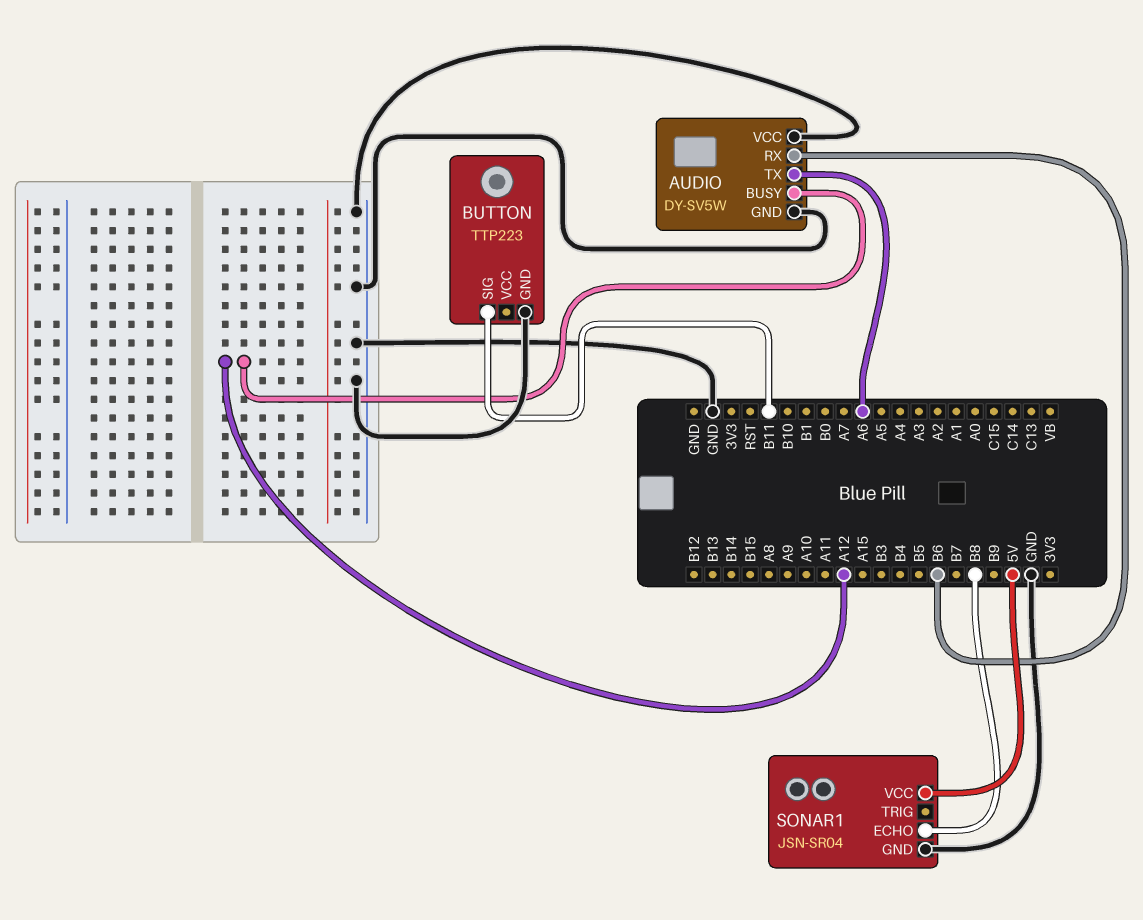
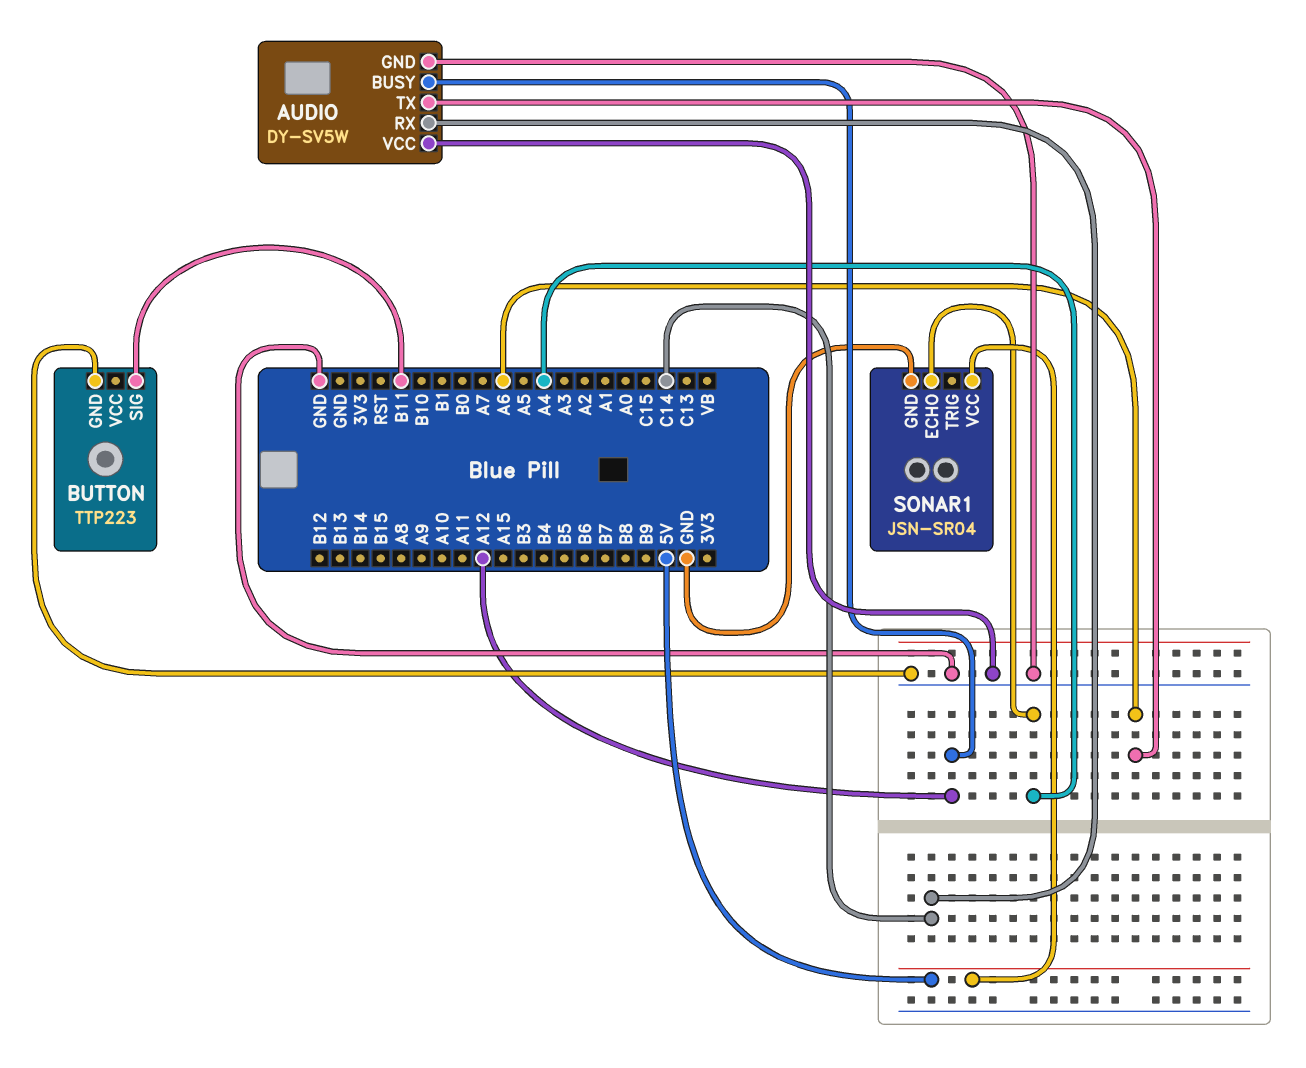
AUDIO pin RX: B6 -> C14
SONAR1 pin ECHO: B8 -> A4

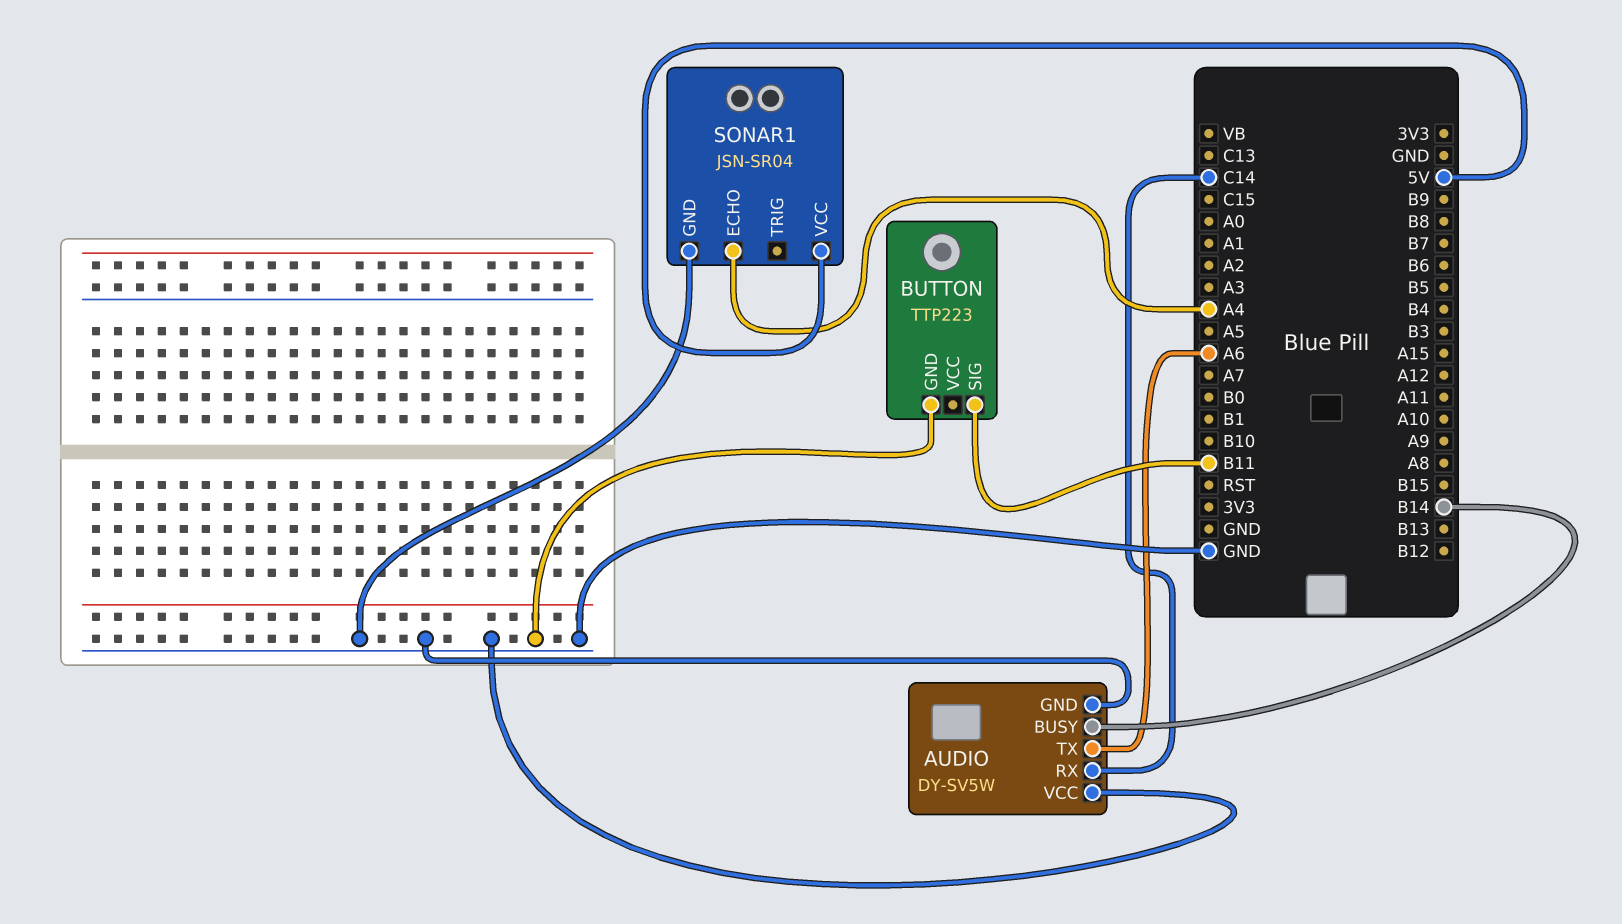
AUDIO pin BUSY: A12 -> B14

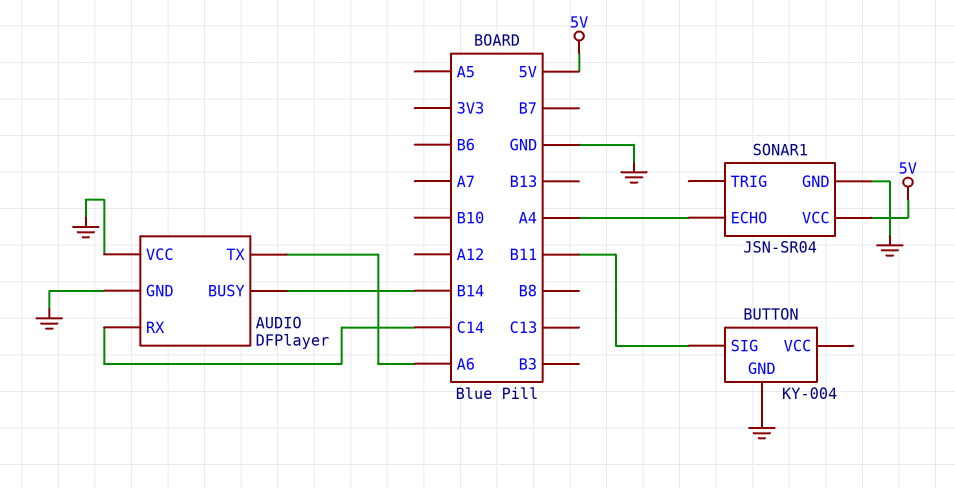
AUDIO: DY-SV5W -> DFPlayer
BUTTON: TTP223 -> KY-004

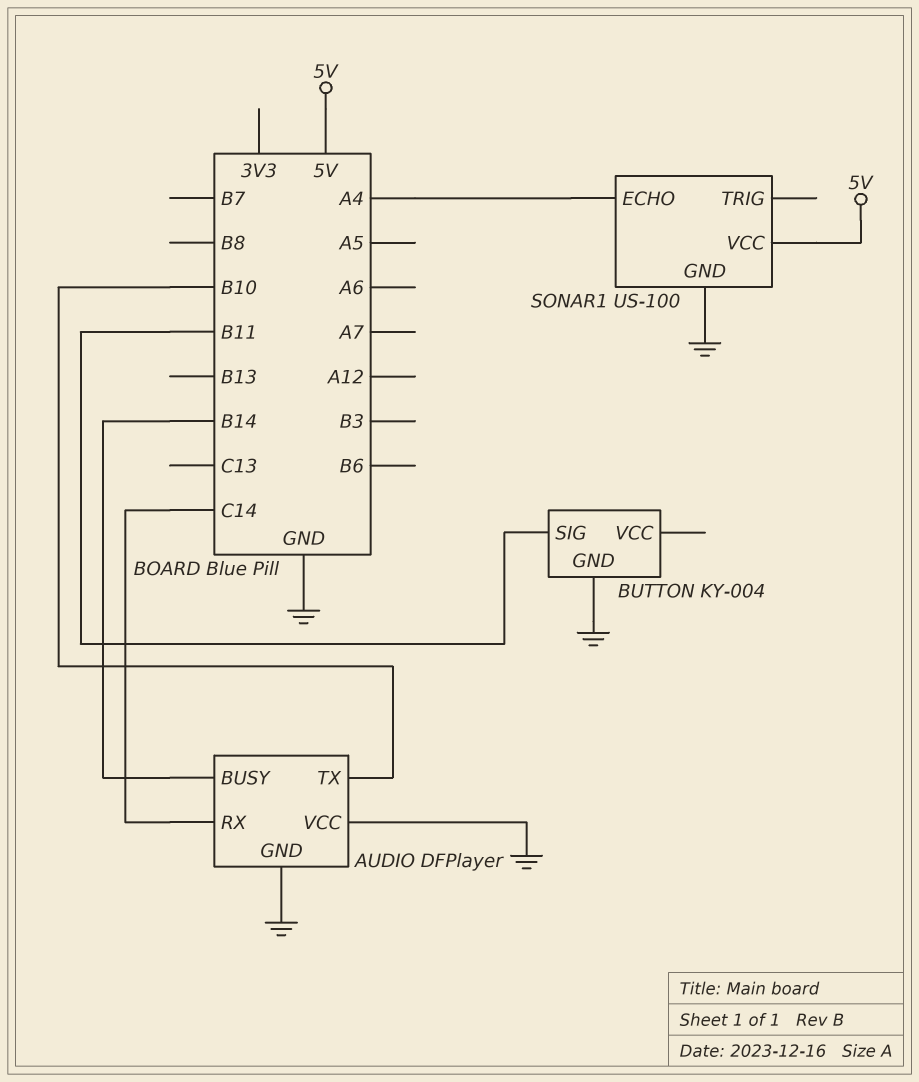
AUDIO pin TX: A6 -> B10
SONAR1: JSN-SR04 -> US-100

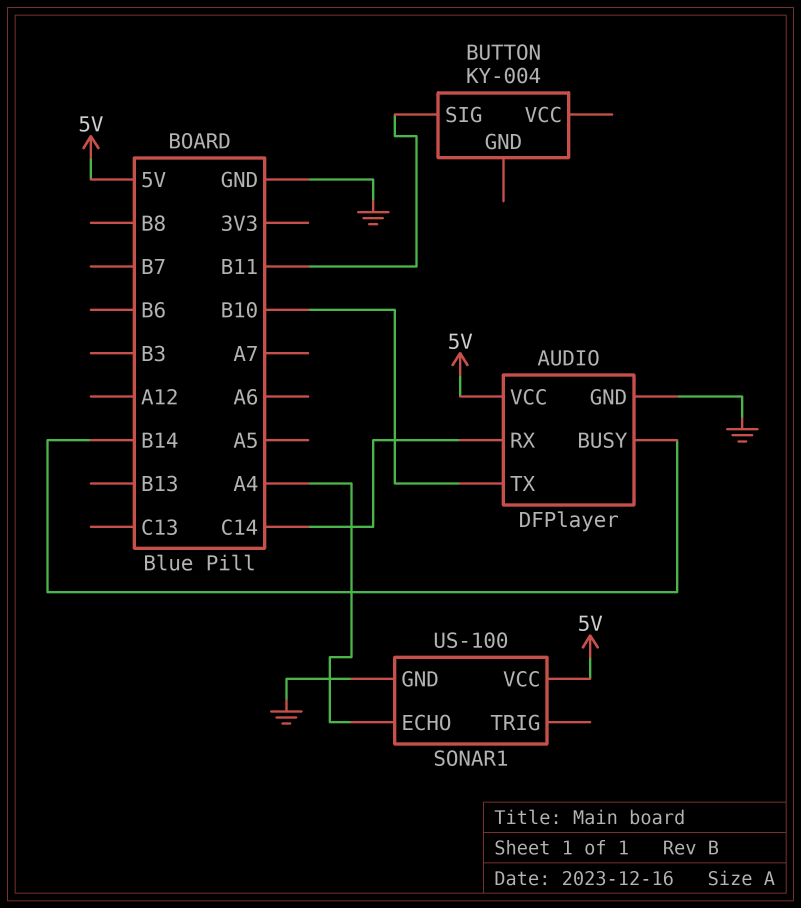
AUDIO pin VCC: GND -> 5V
BUTTON pin GND: GND -> none

